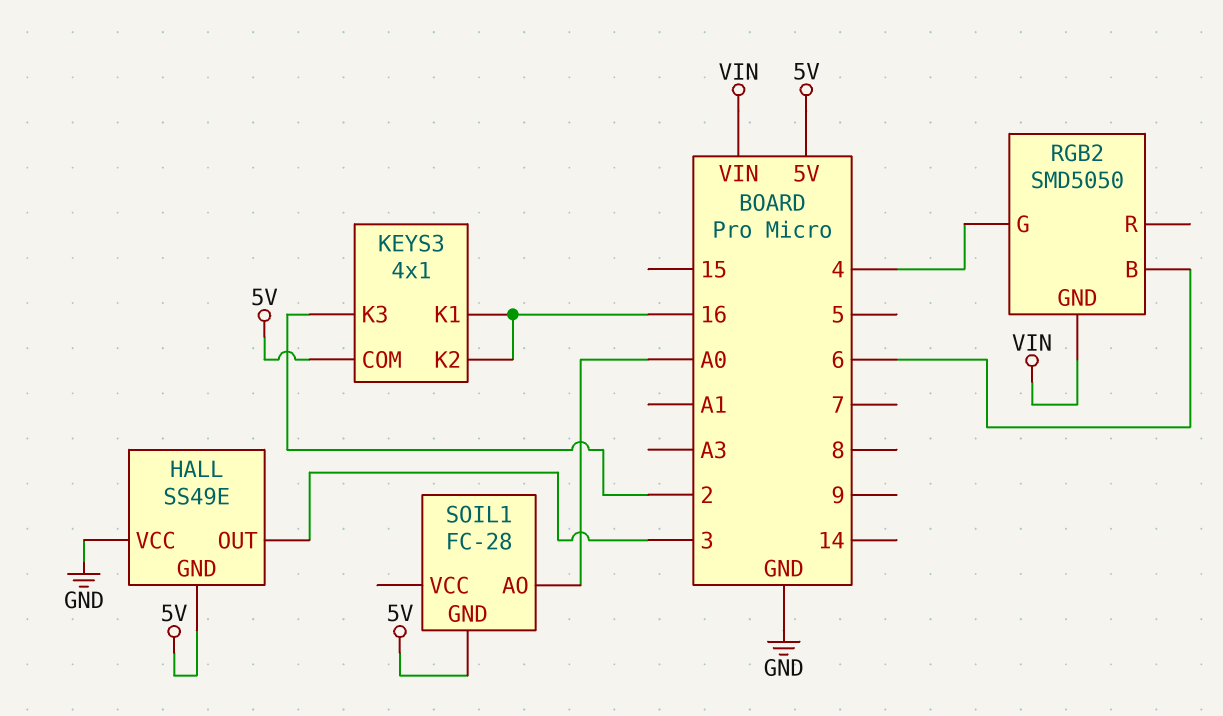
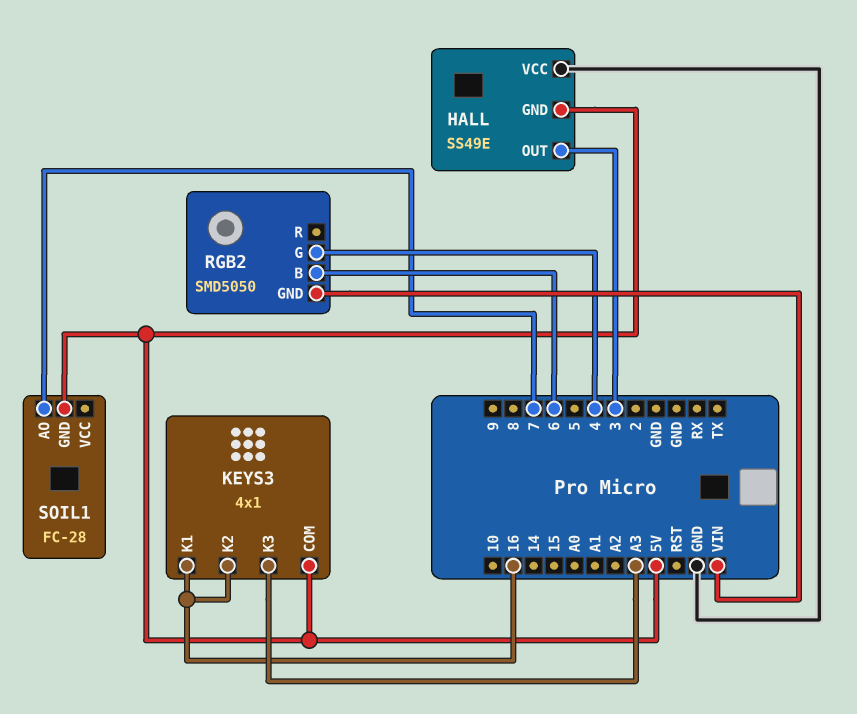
KEYS3 pin K3: 2 -> A3
SOIL1 pin AO: A0 -> 7

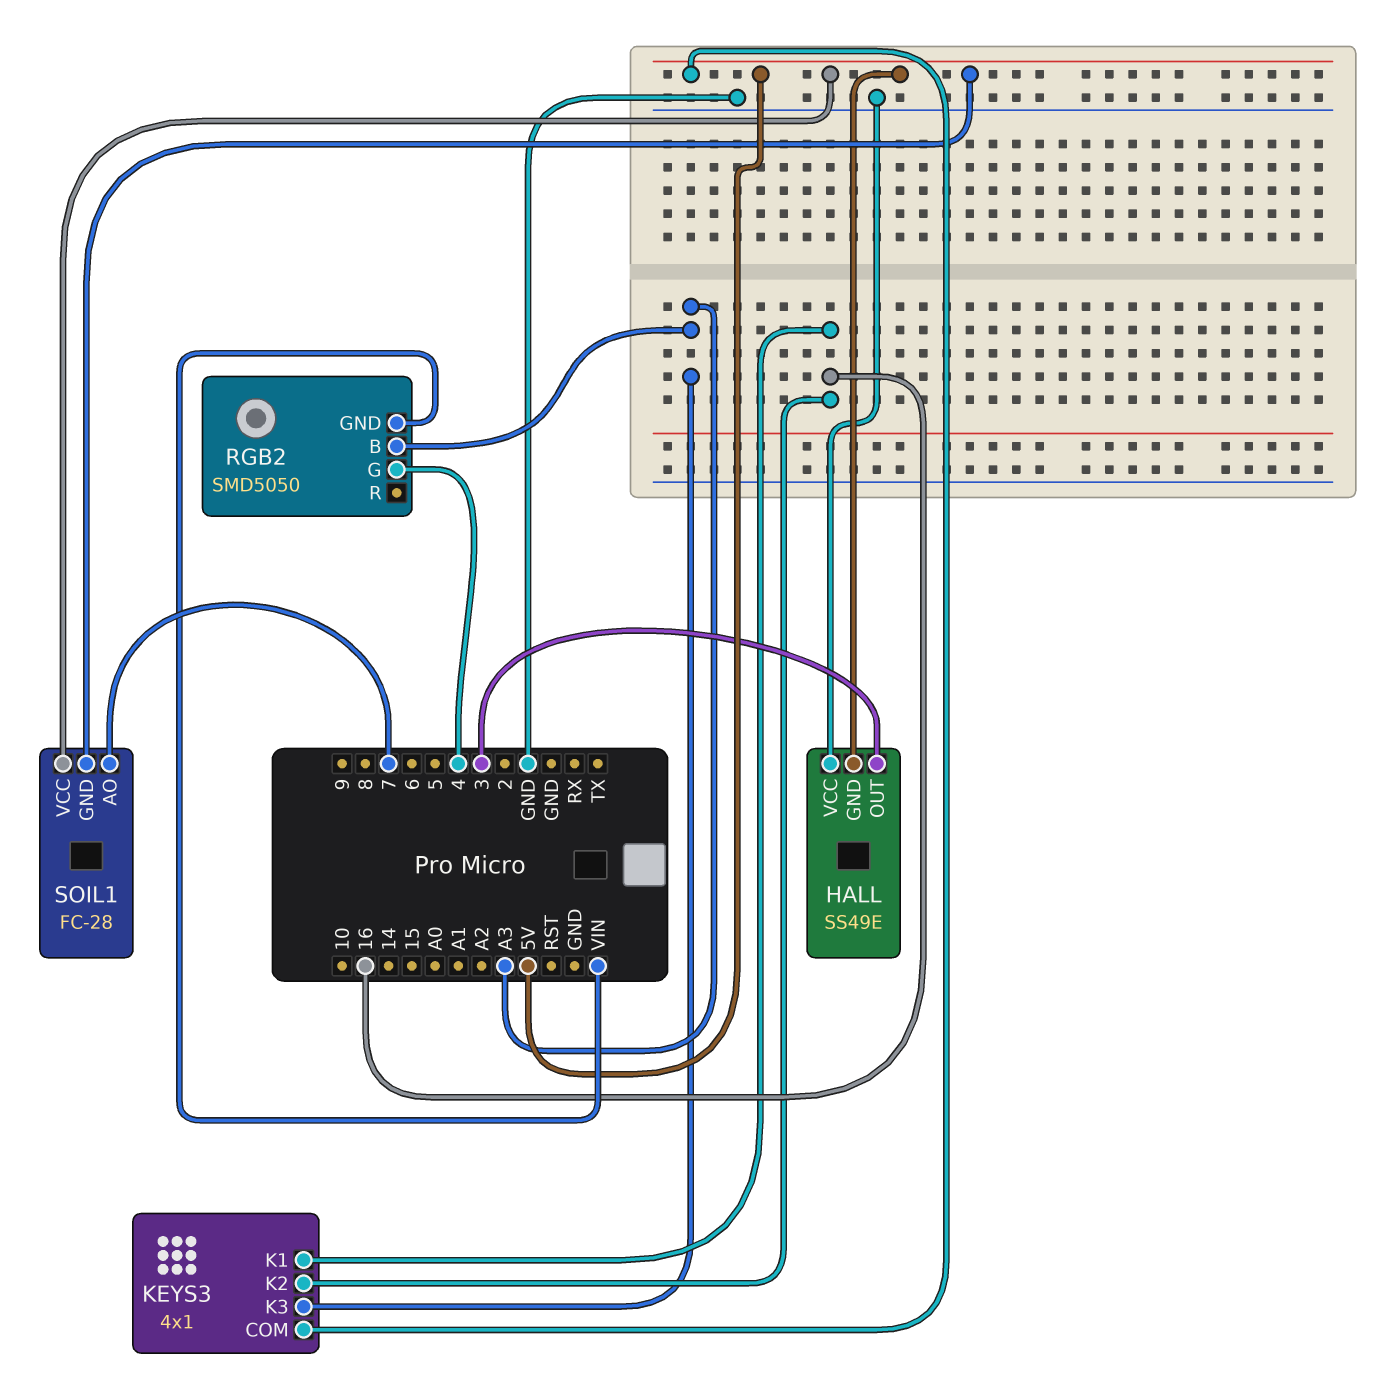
RGB2 pin B: 6 -> A3
SOIL1 pin VCC: none -> 5V

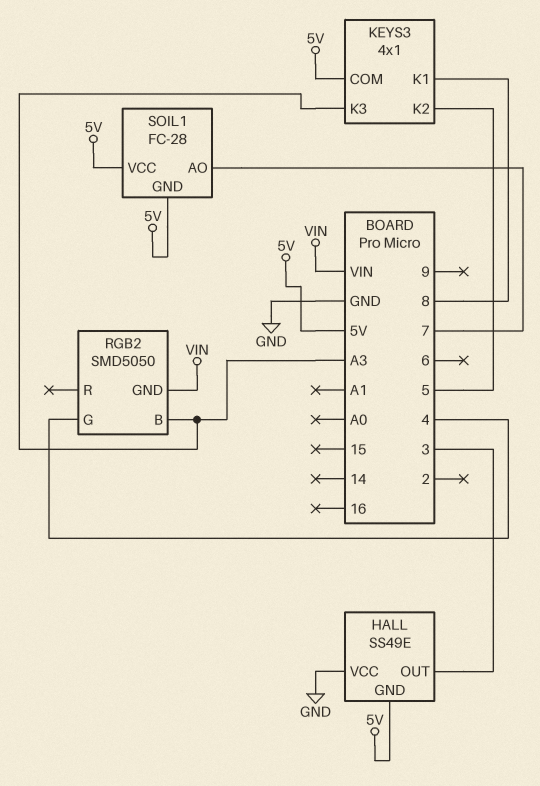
KEYS3 pin K1: 16 -> 8
KEYS3 pin K2: 16 -> 5

